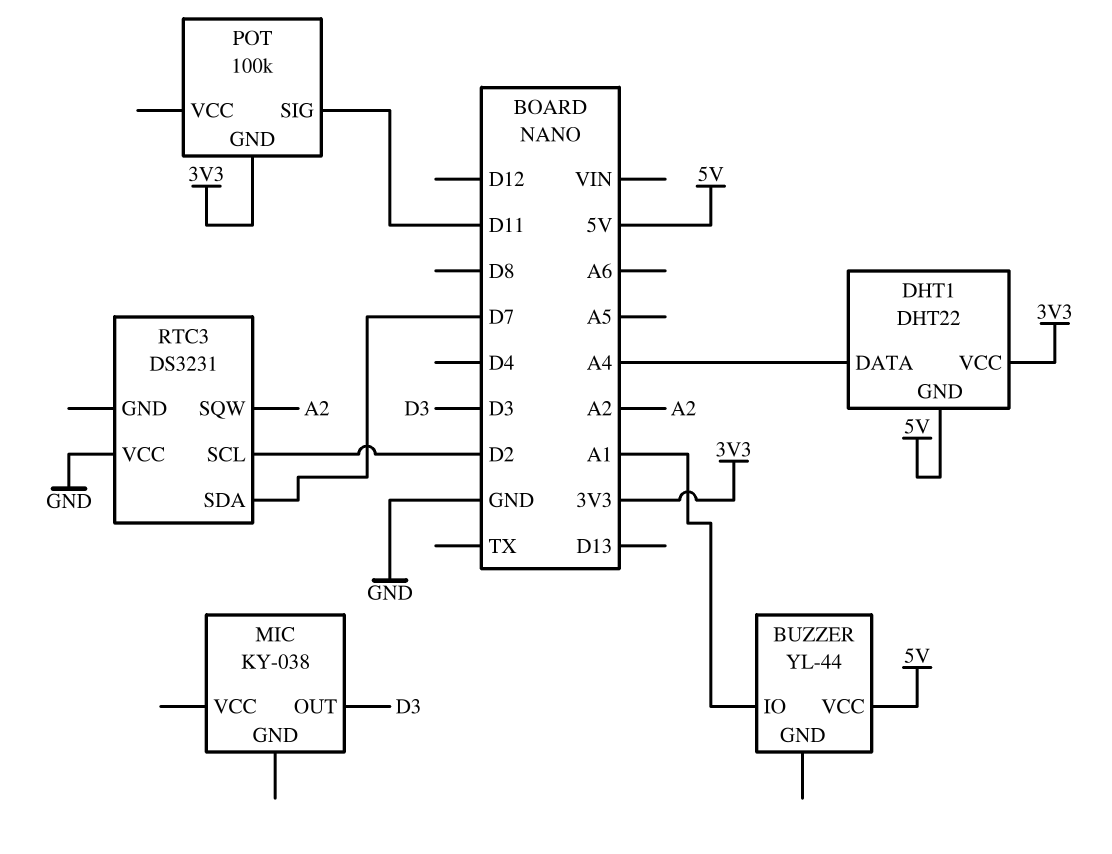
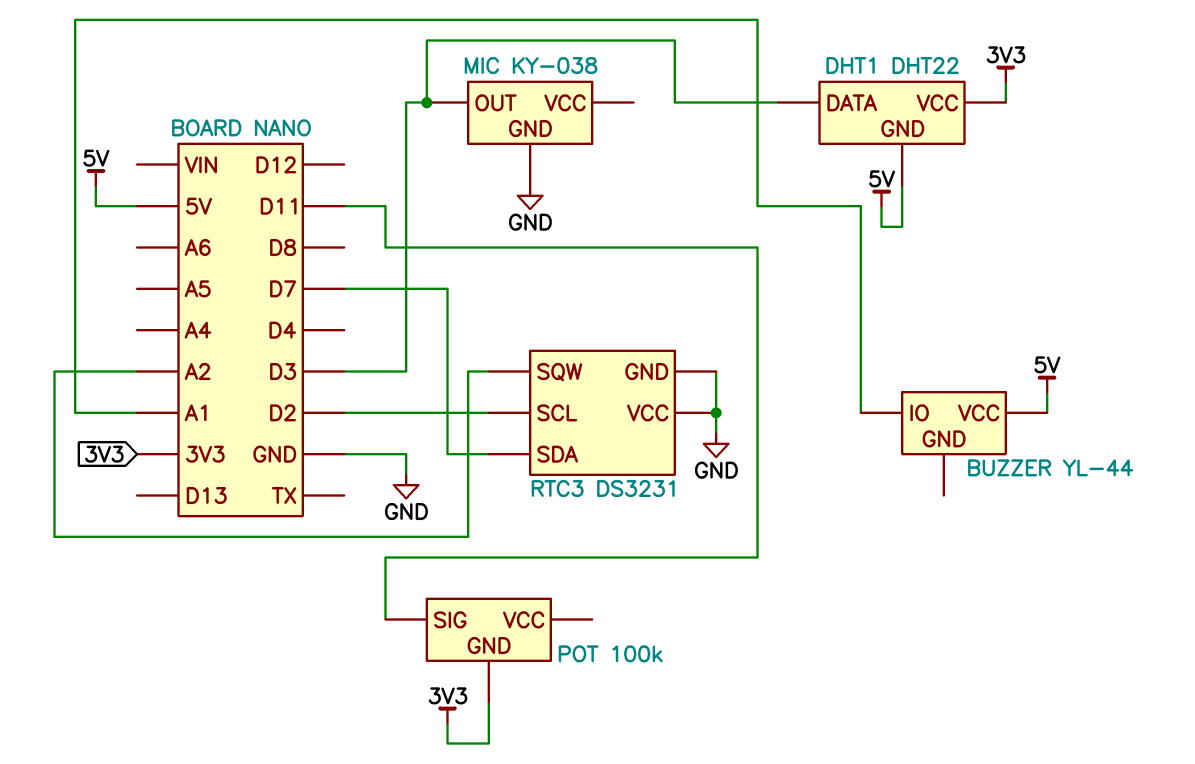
DHT1 pin DATA: A4 -> D3
MIC pin GND: none -> GND
RTC3 pin GND: none -> GND

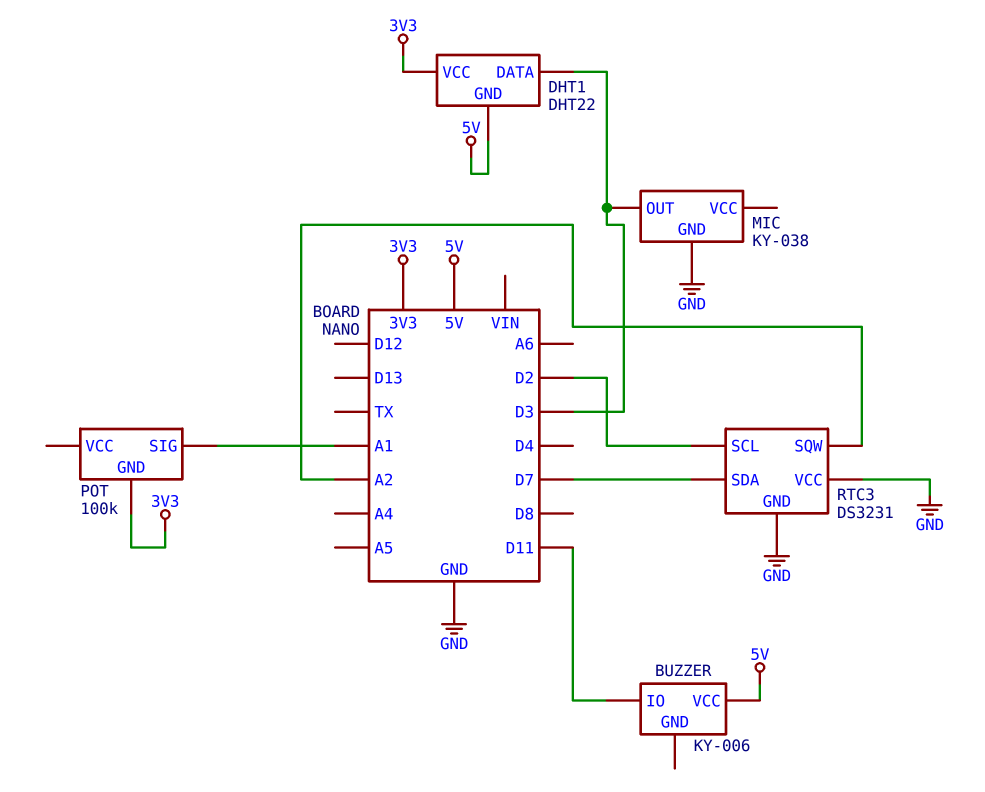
BUZZER: YL-44 -> KY-006
BUZZER pin IO: A1 -> D11
POT pin SIG: D11 -> A1

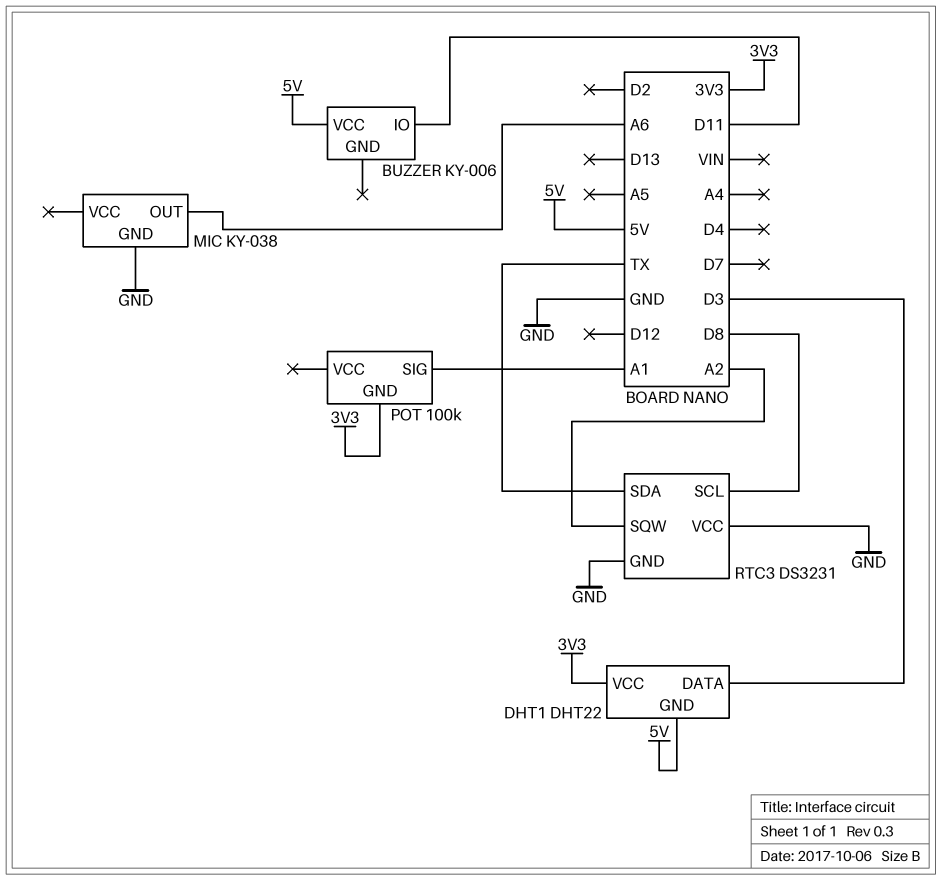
MIC pin OUT: D3 -> A6
RTC3 pin SCL: D2 -> D8
RTC3 pin SDA: D7 -> TX

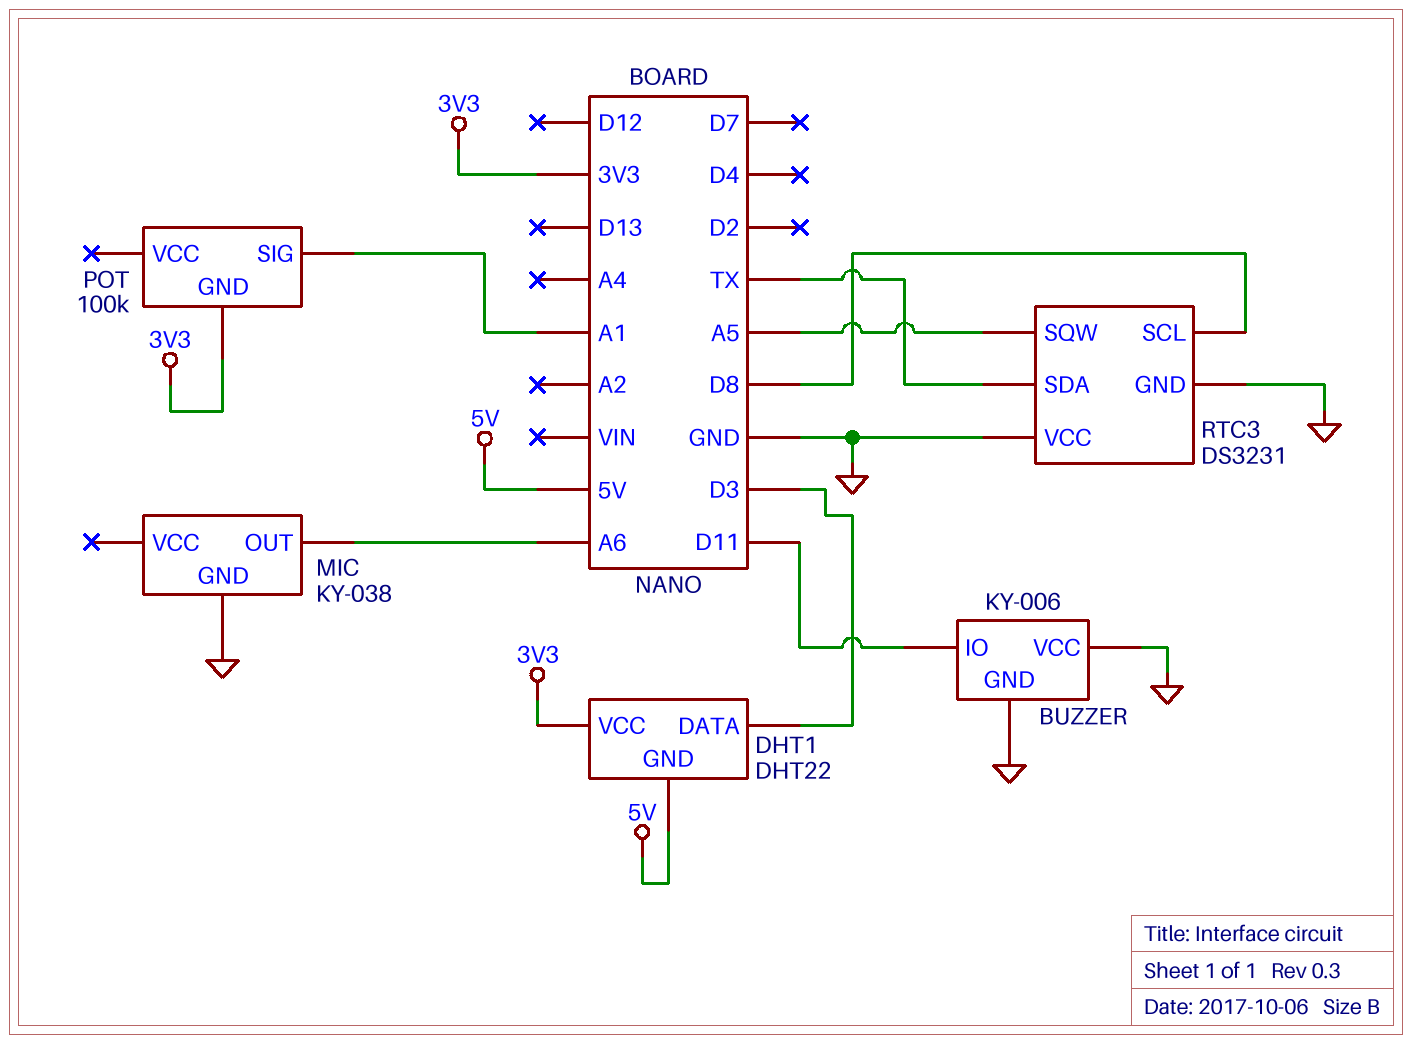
BUZZER pin GND: none -> GND
BUZZER pin VCC: 5V -> GND
RTC3 pin SQW: A2 -> A5

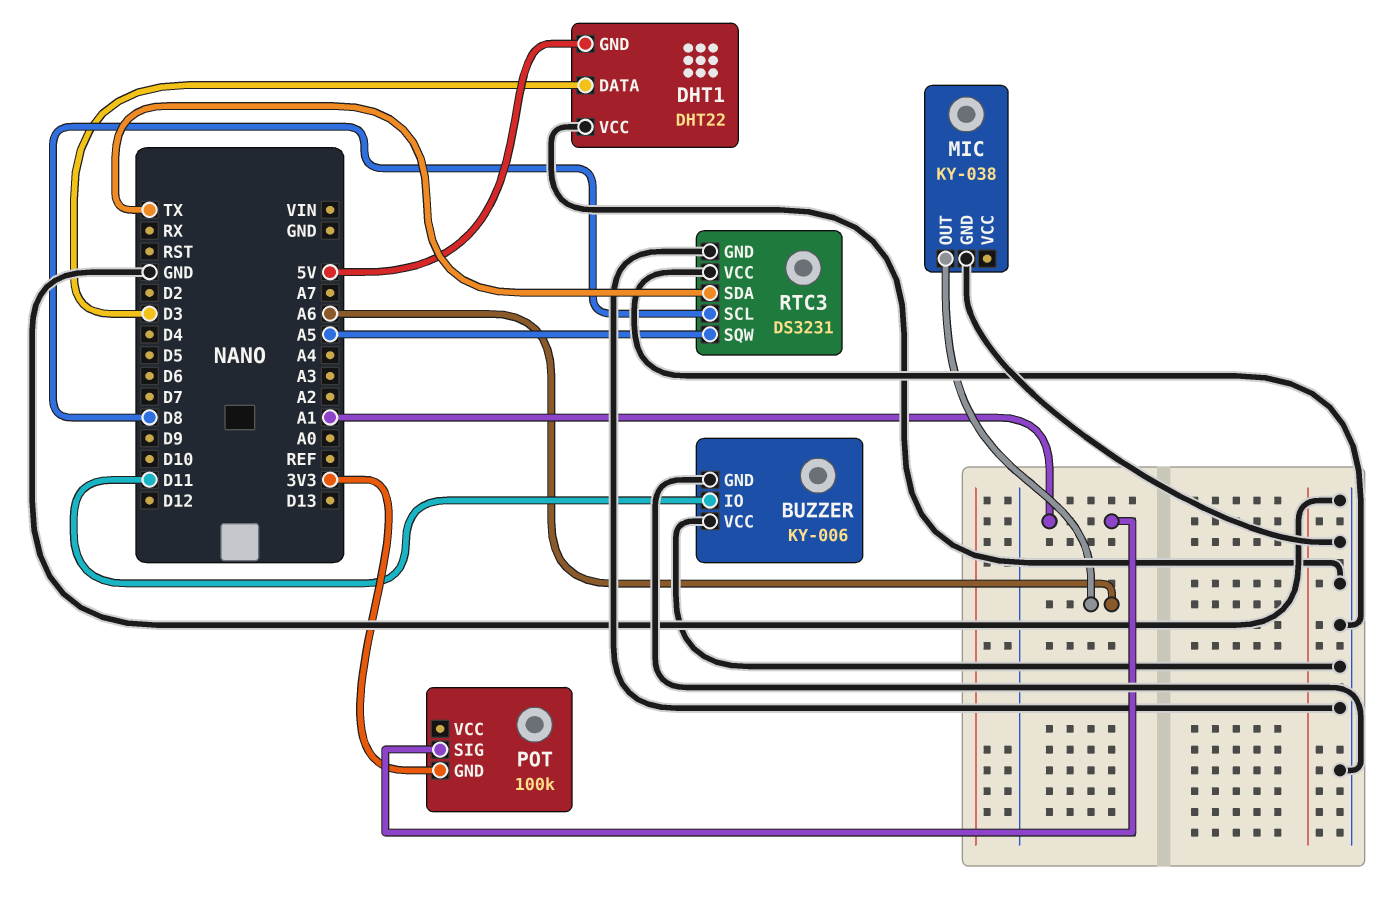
DHT1 pin VCC: 3V3 -> GND

